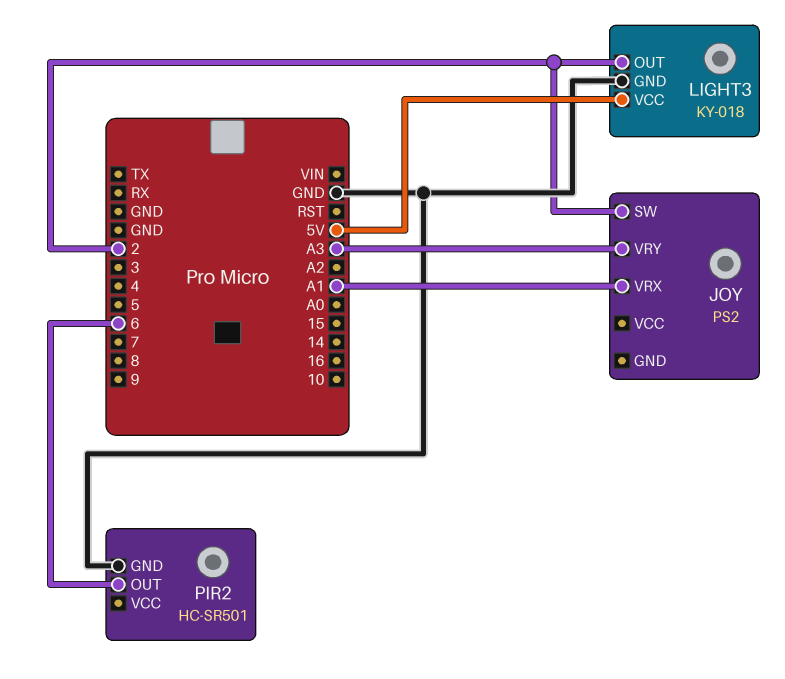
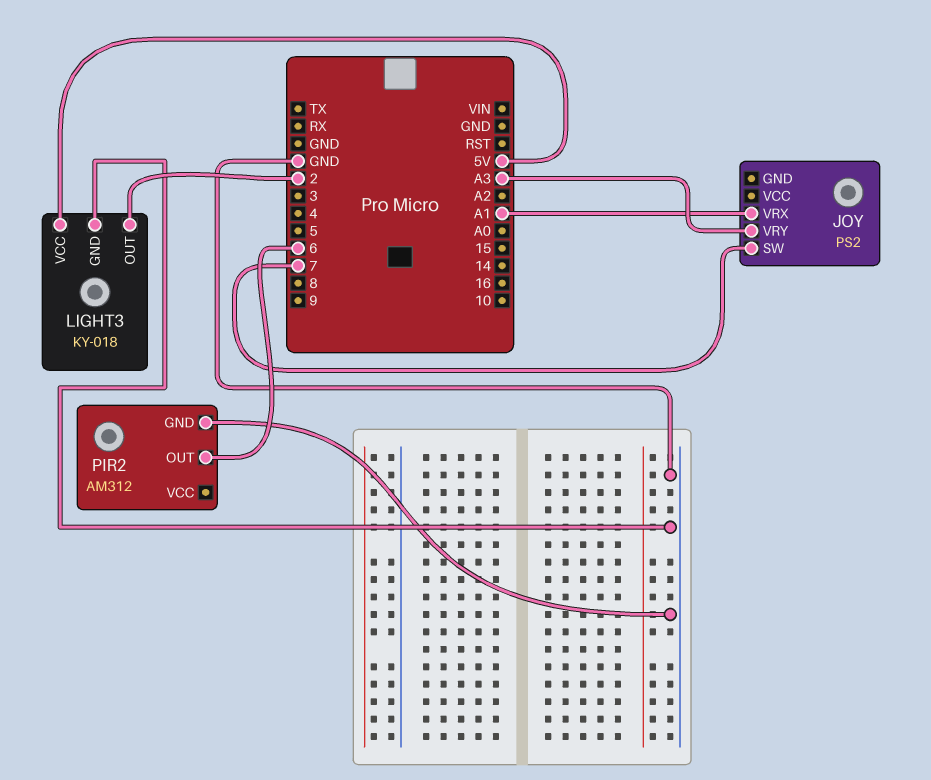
JOY pin SW: 2 -> 7
PIR2: HC-SR501 -> AM312

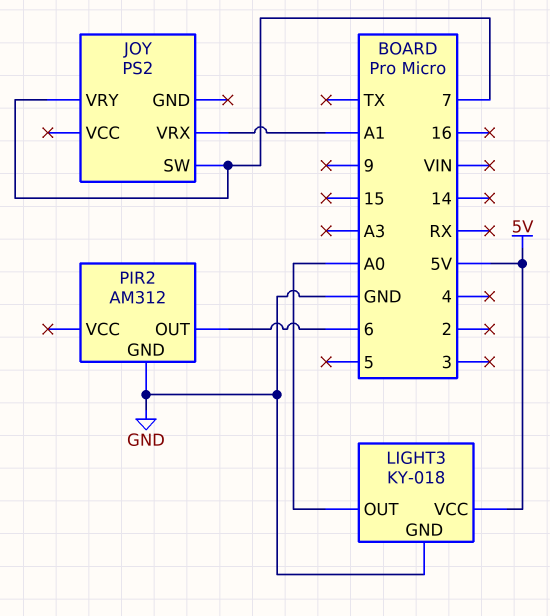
JOY pin VRY: A3 -> 7
LIGHT3 pin OUT: 2 -> A0

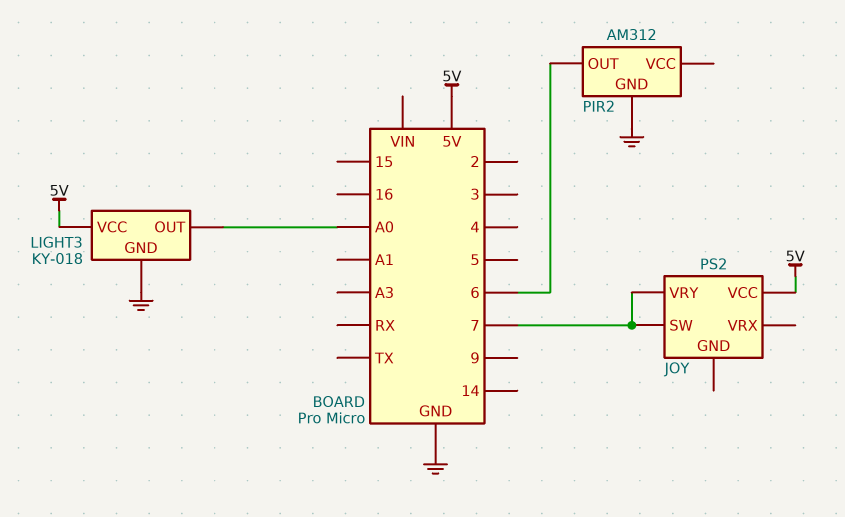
JOY pin VCC: none -> 5V
JOY pin VRX: A1 -> none

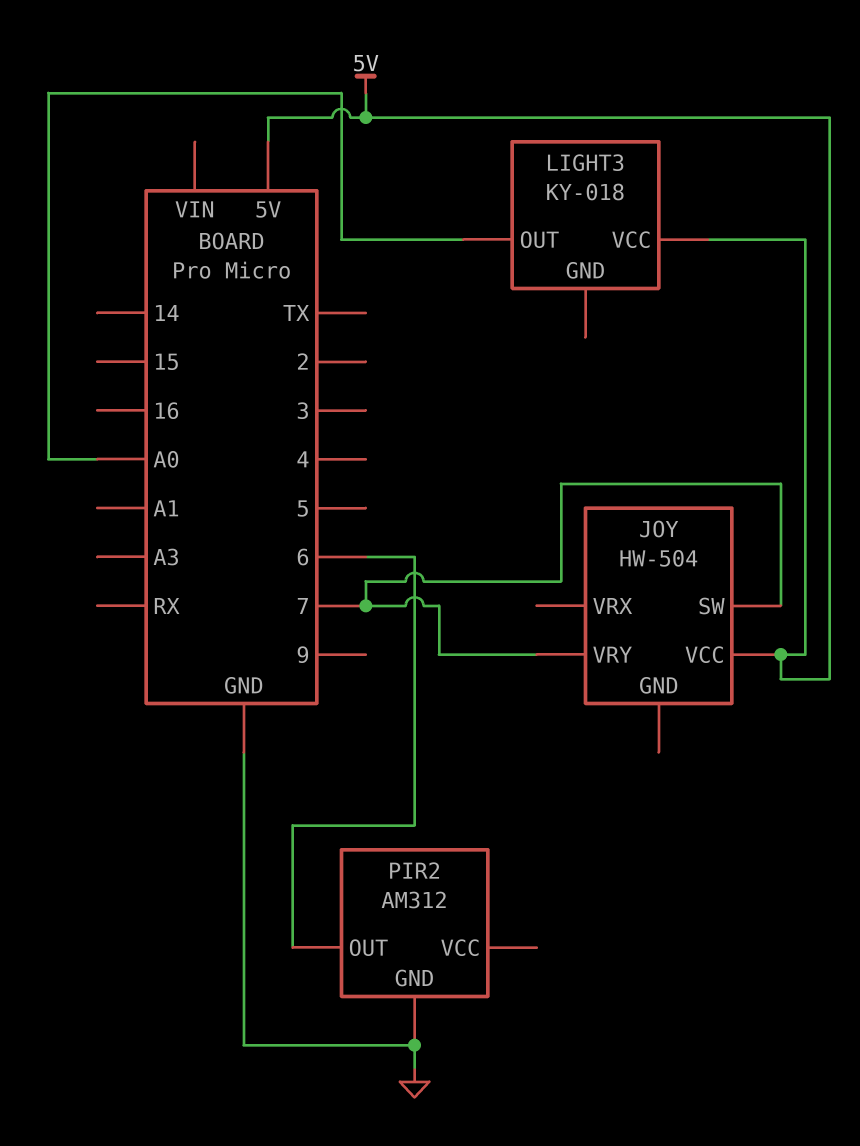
JOY: PS2 -> HW-504
LIGHT3 pin GND: GND -> none

